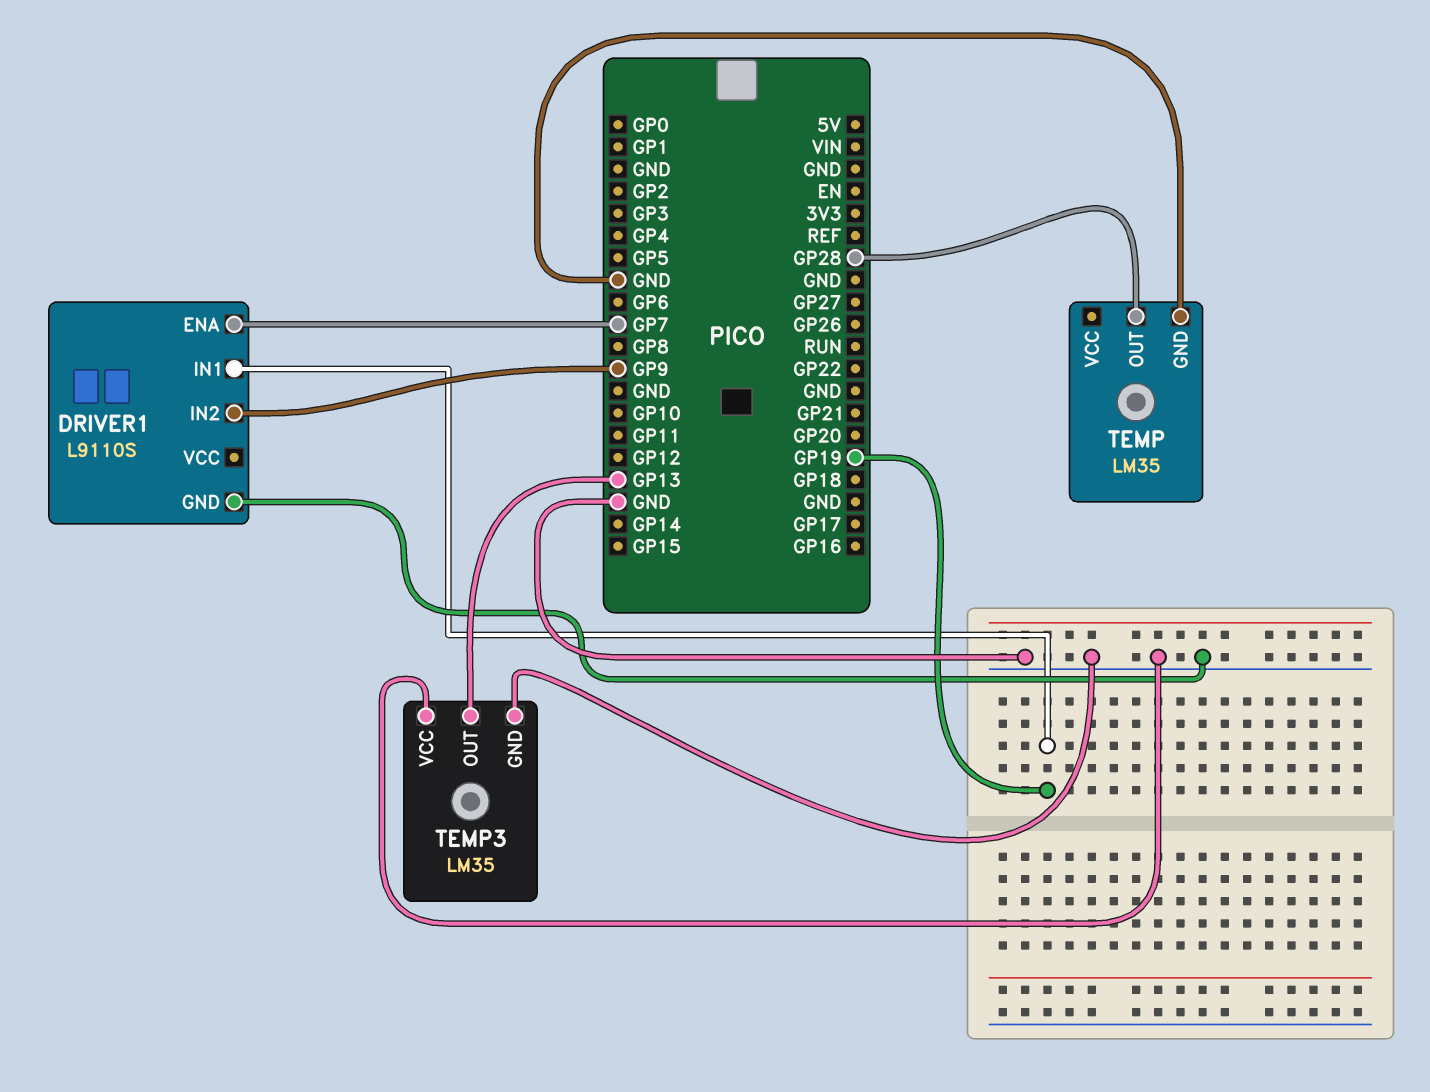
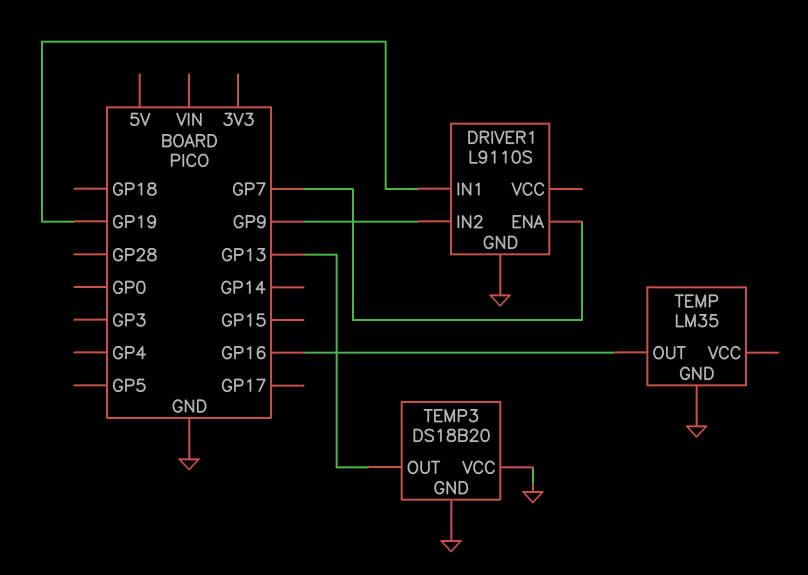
TEMP pin OUT: GP28 -> GP16
TEMP3: LM35 -> DS18B20

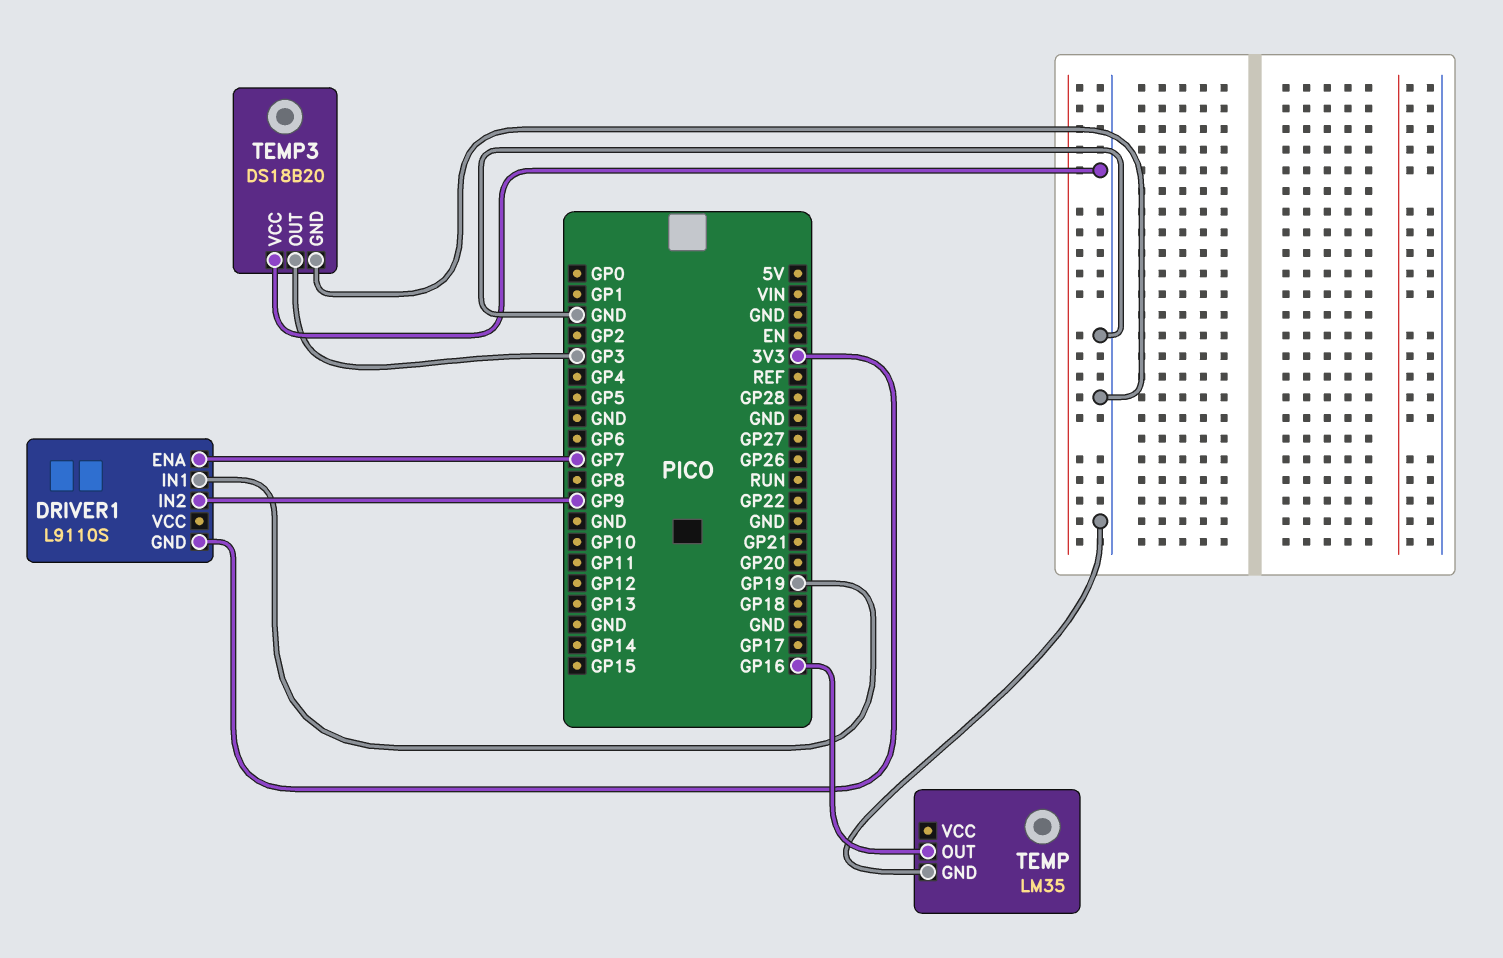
DRIVER1 pin GND: GND -> 3V3
TEMP3 pin OUT: GP13 -> GP3

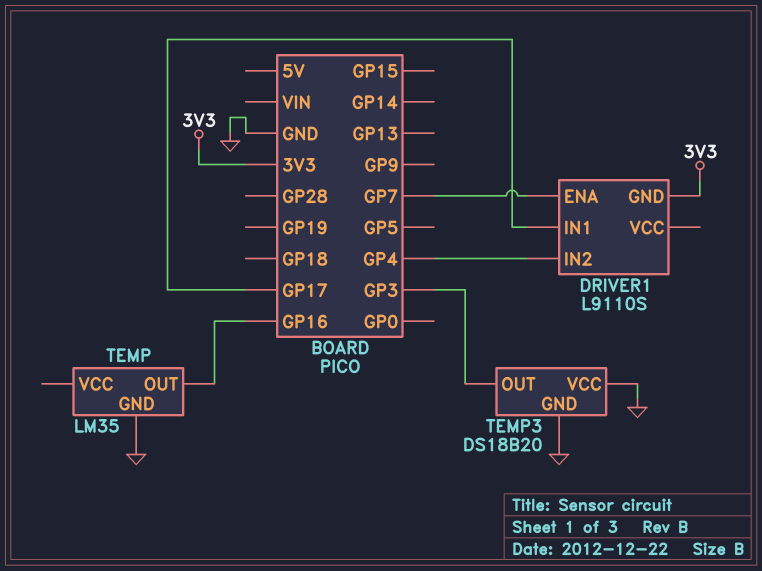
DRIVER1 pin IN1: GP19 -> GP17
DRIVER1 pin IN2: GP9 -> GP4

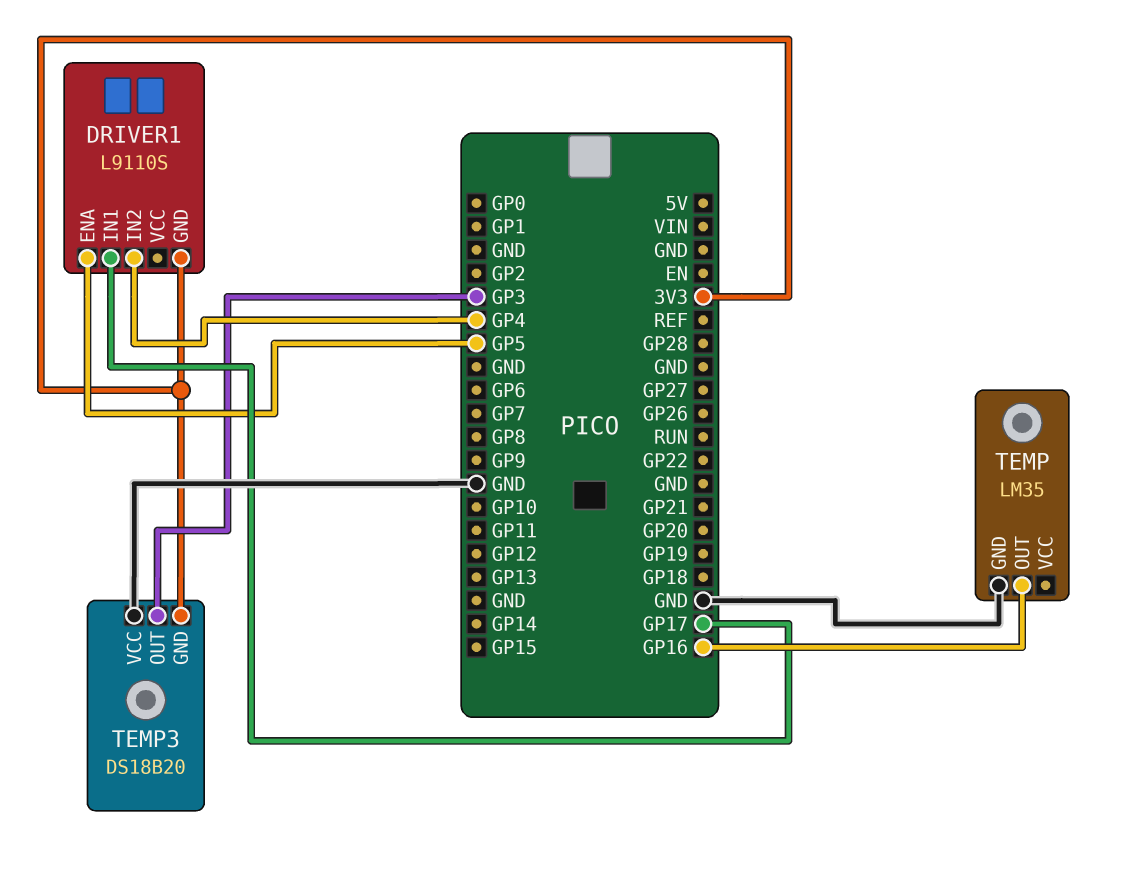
DRIVER1 pin ENA: GP7 -> GP5
TEMP3 pin GND: GND -> 3V3

